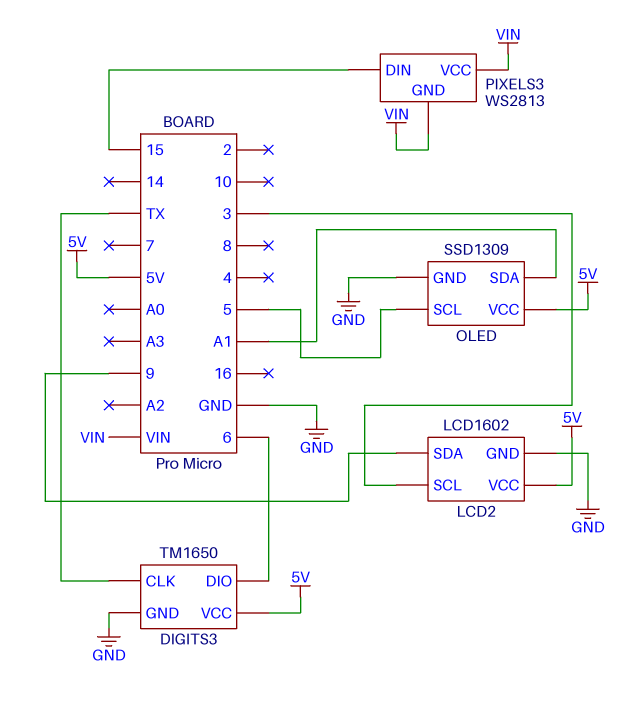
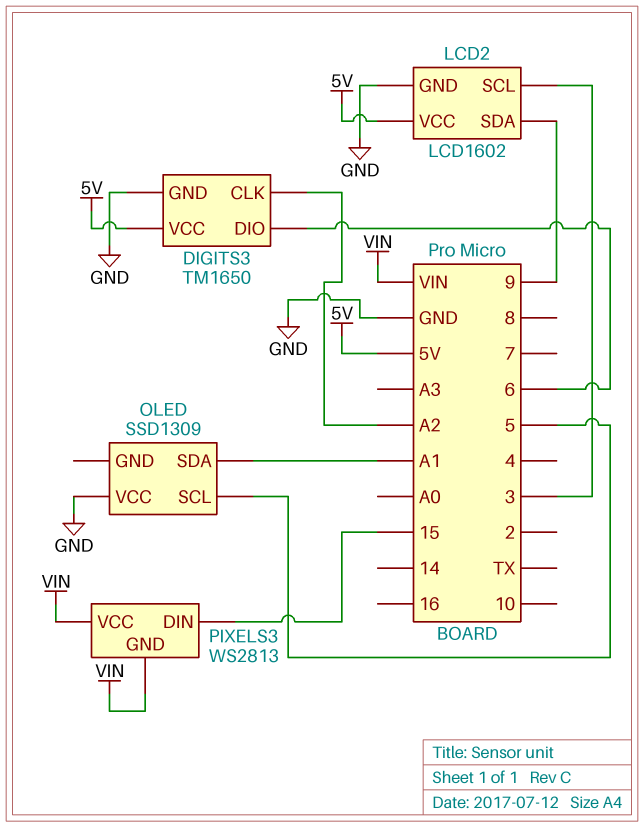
DIGITS3 pin CLK: TX -> A2
OLED pin GND: GND -> none
OLED pin VCC: 5V -> GND

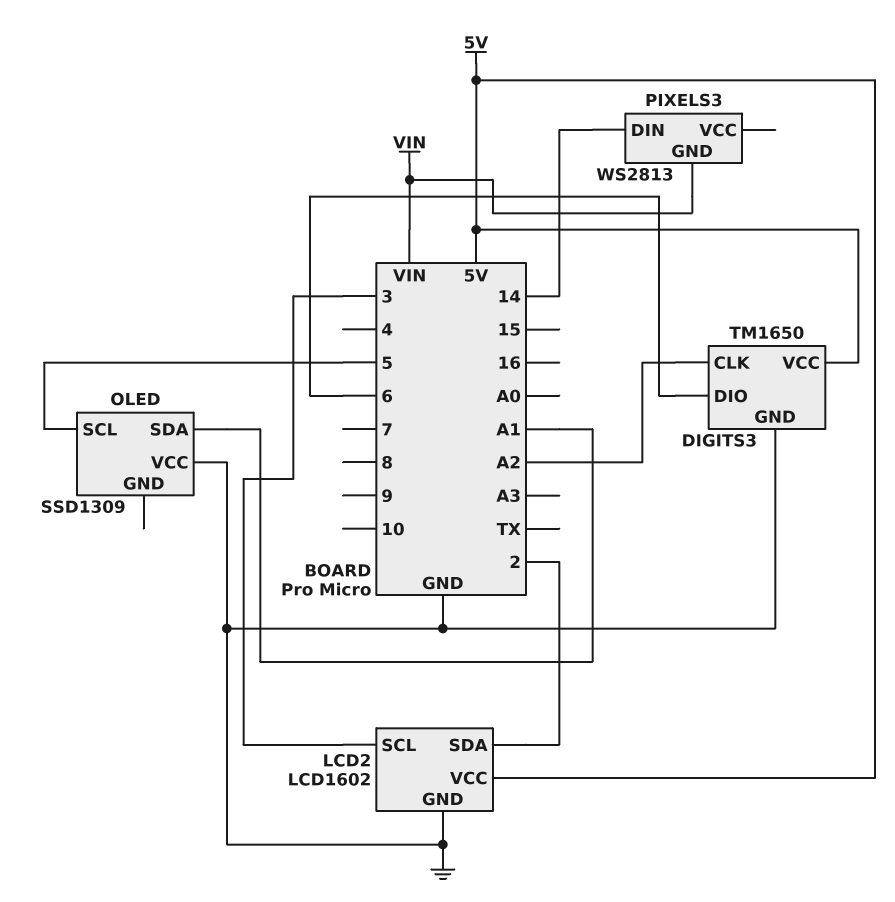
LCD2 pin SDA: 9 -> 2
PIXELS3 pin DIN: 15 -> 14
PIXELS3 pin VCC: VIN -> none

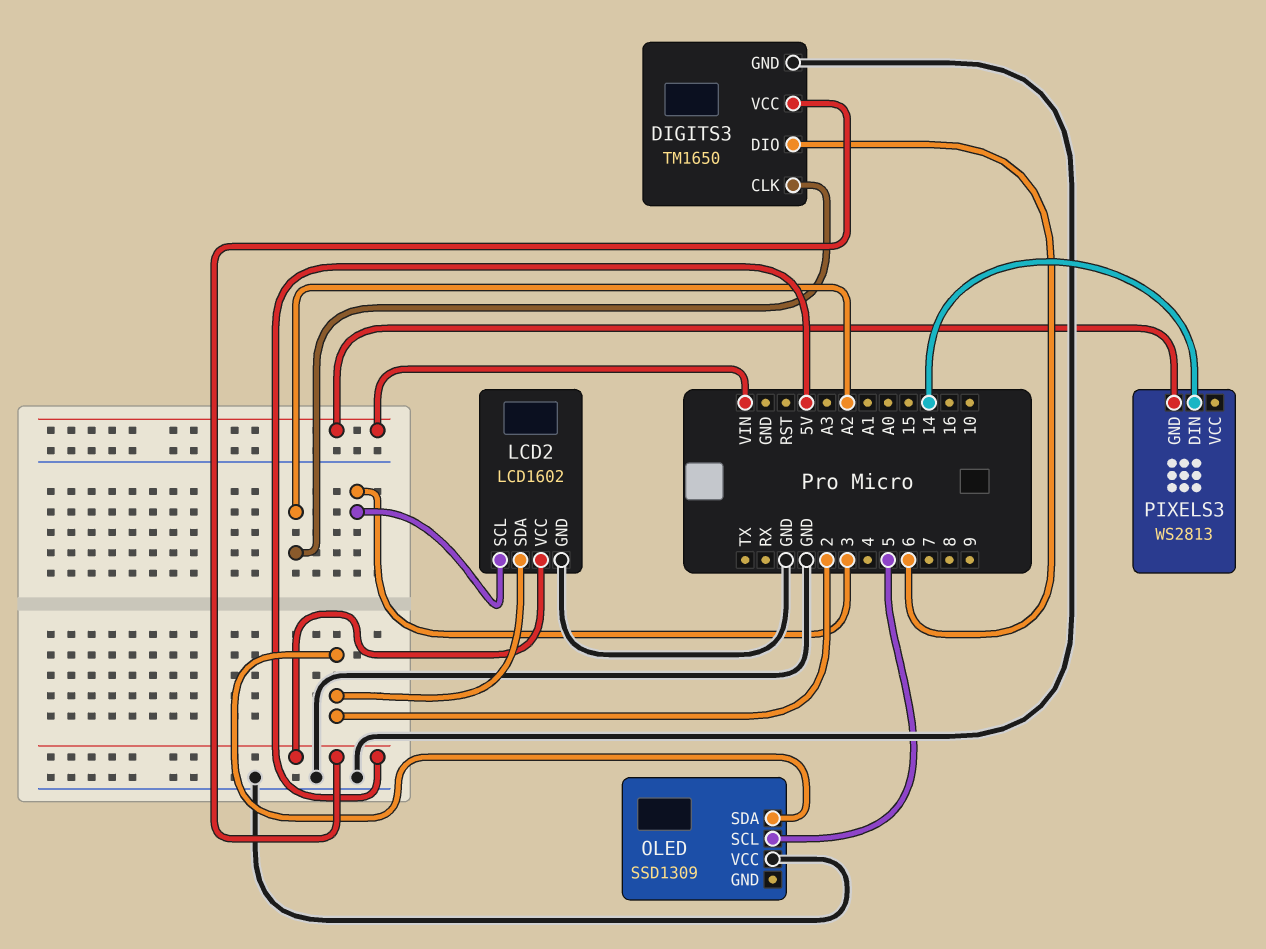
OLED pin SDA: A1 -> 2

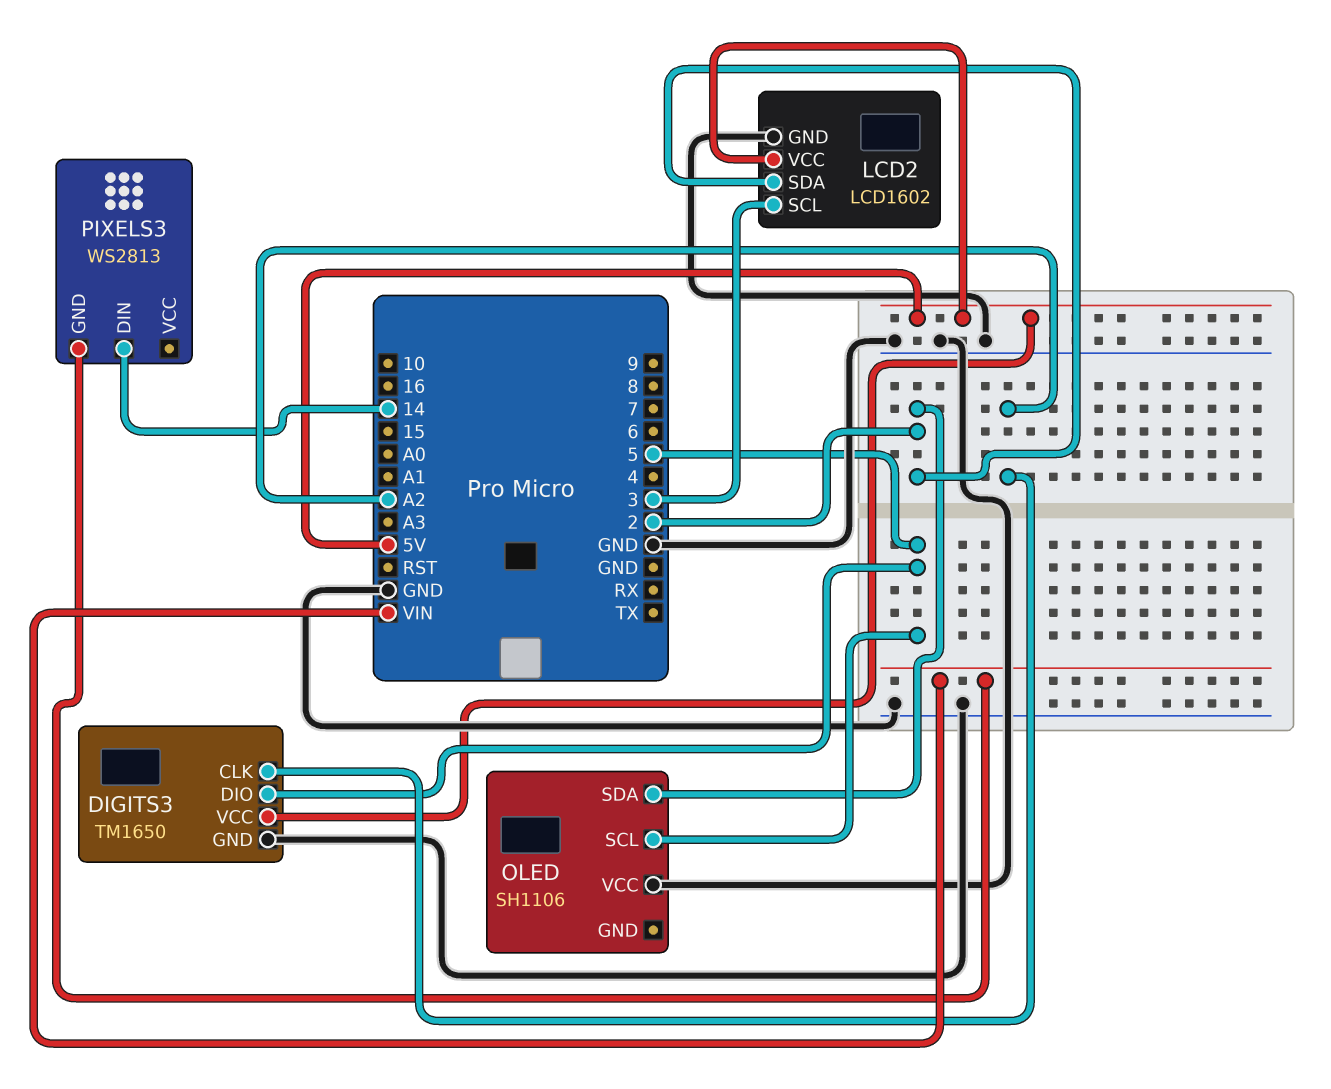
DIGITS3 pin DIO: 6 -> 5
OLED: SSD1309 -> SH1106

